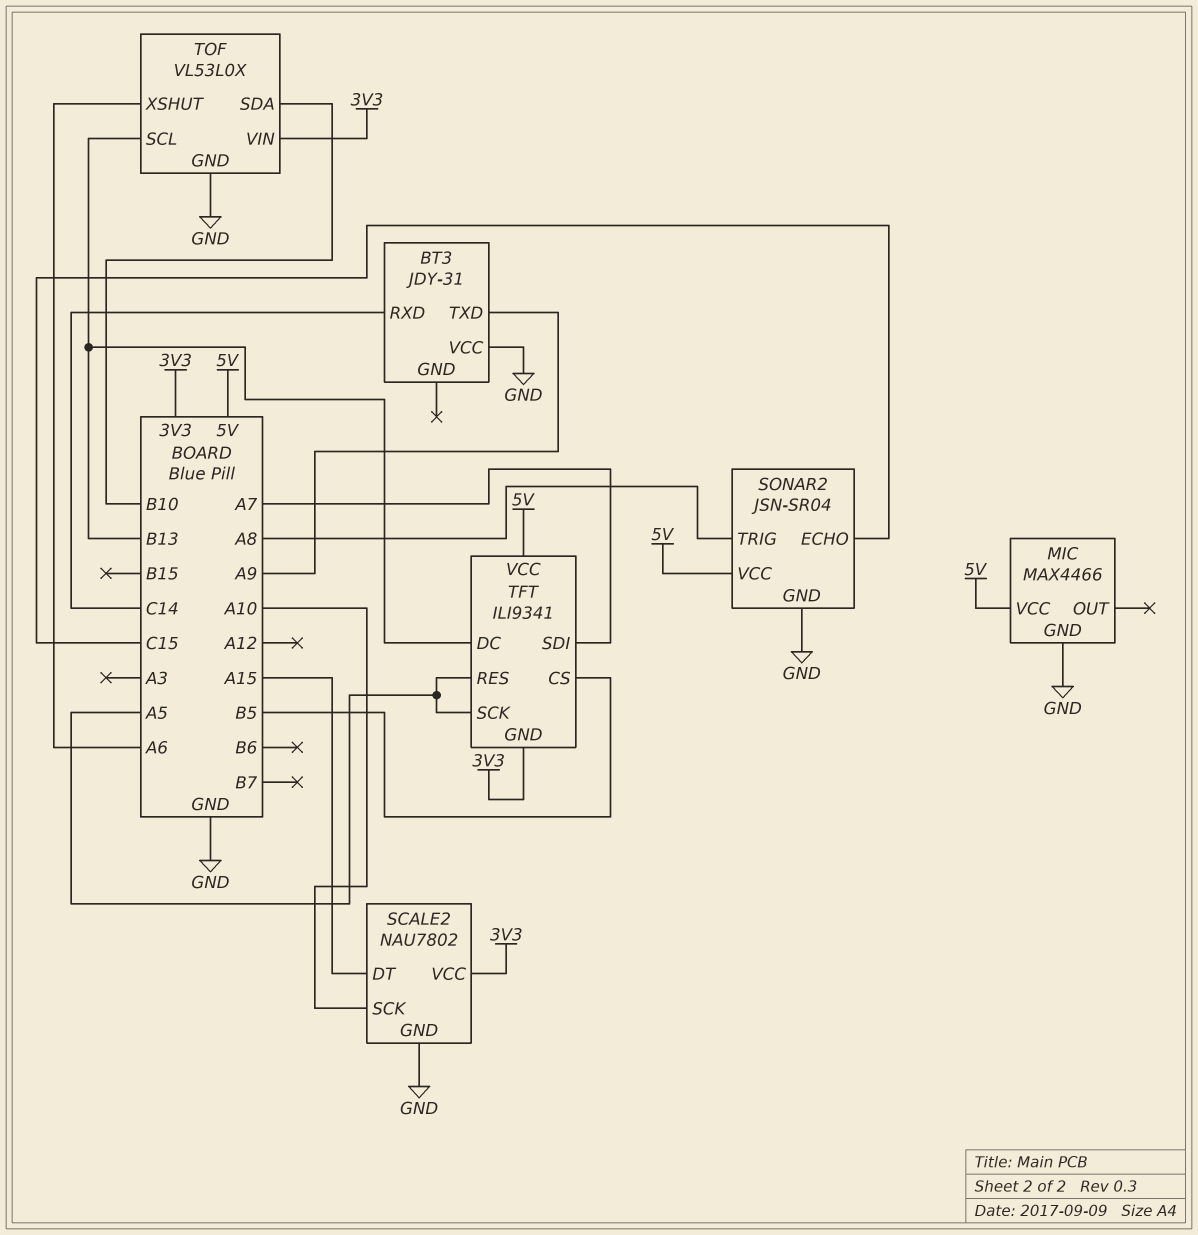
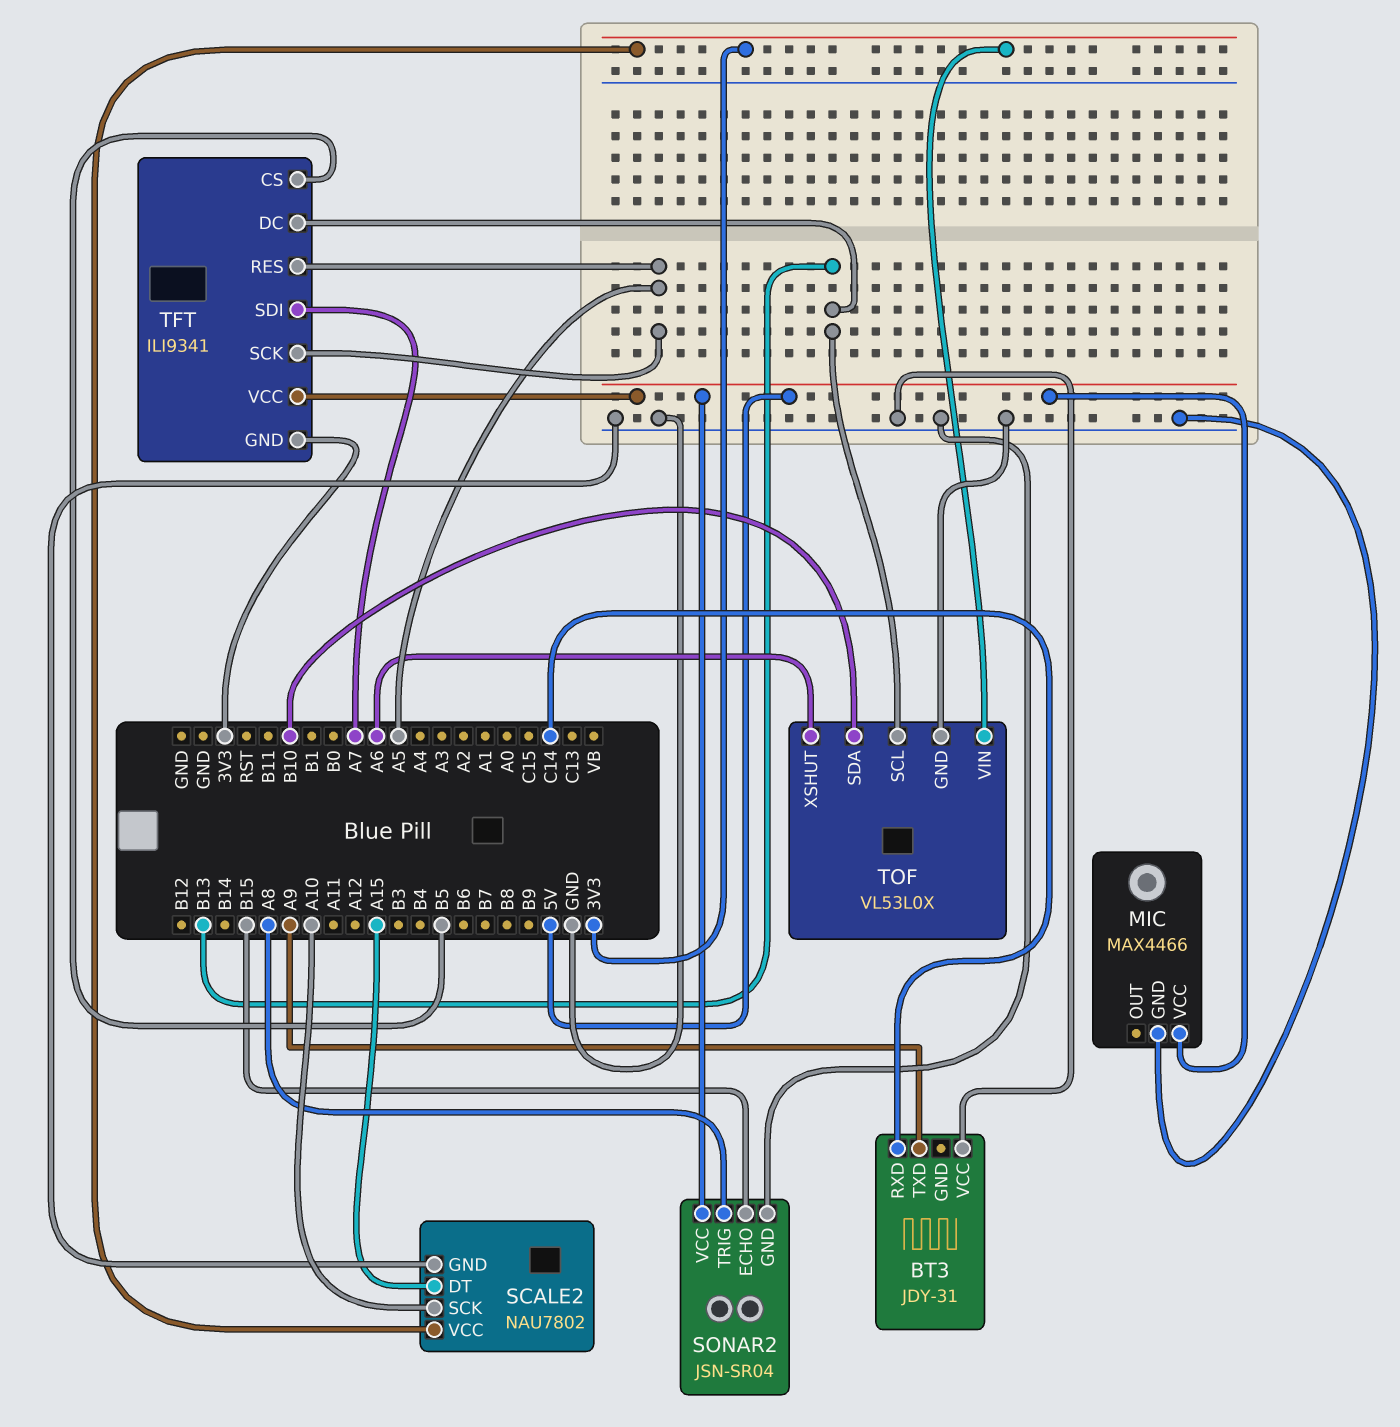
SONAR2 pin ECHO: C15 -> B15

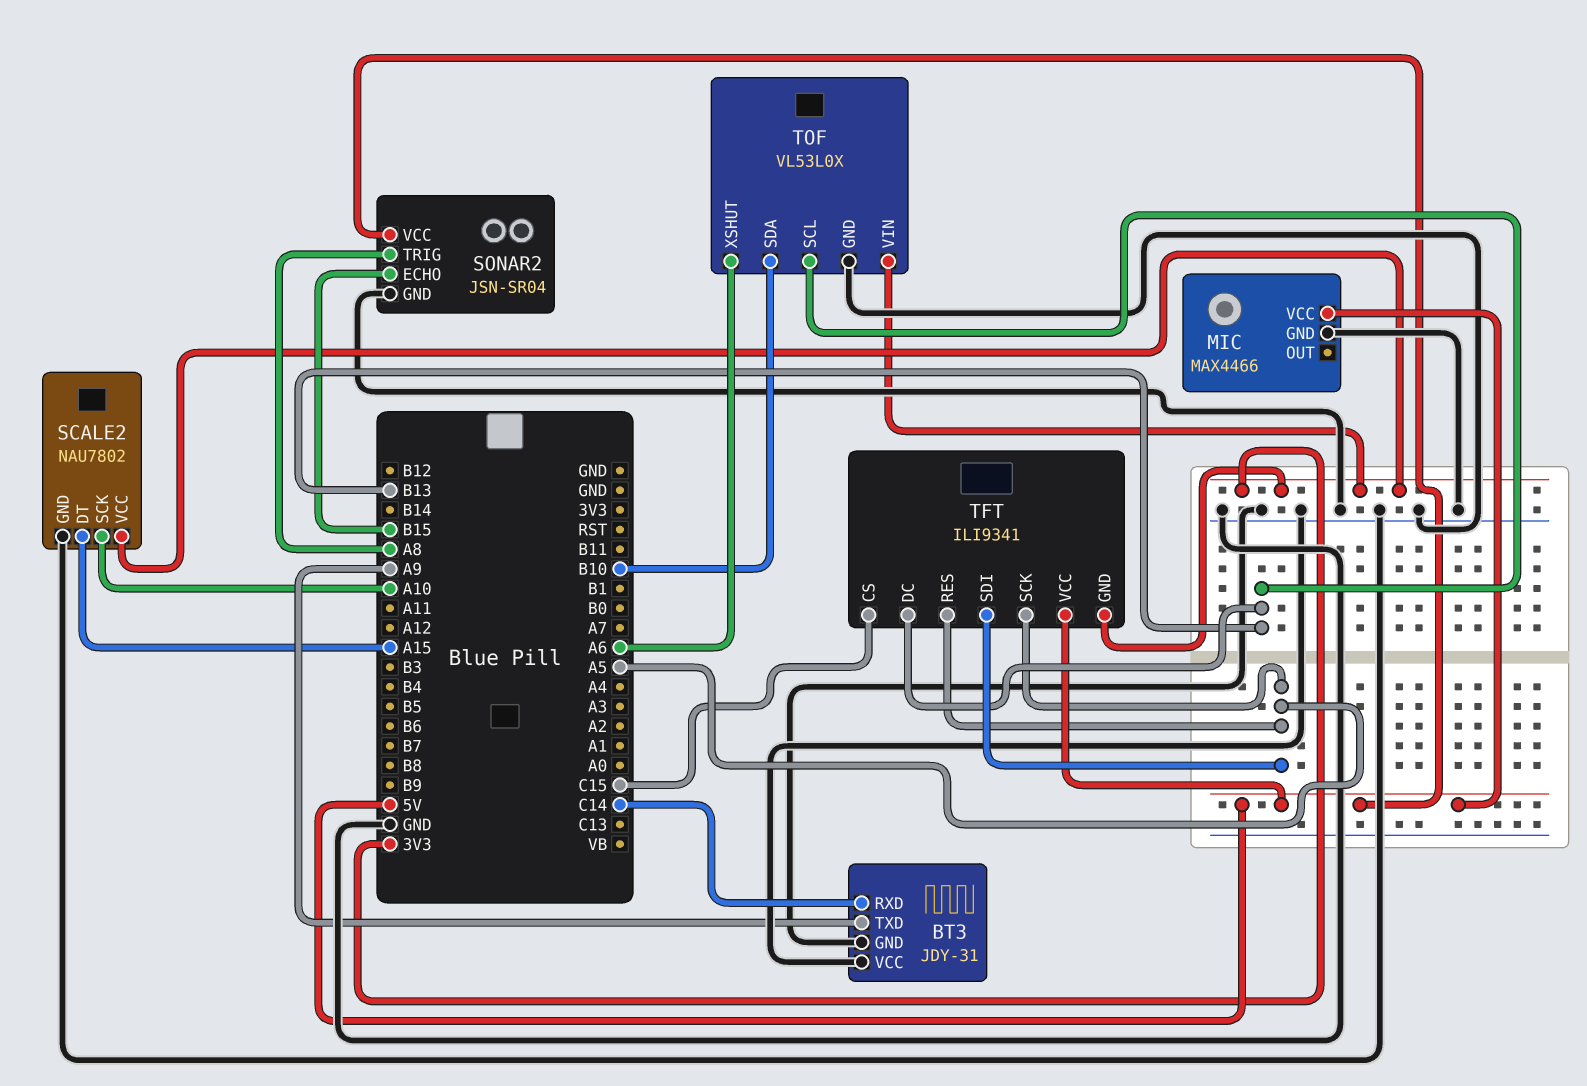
BT3 pin GND: none -> GND
TFT pin CS: B5 -> C15
TFT pin SDI: A7 -> A5

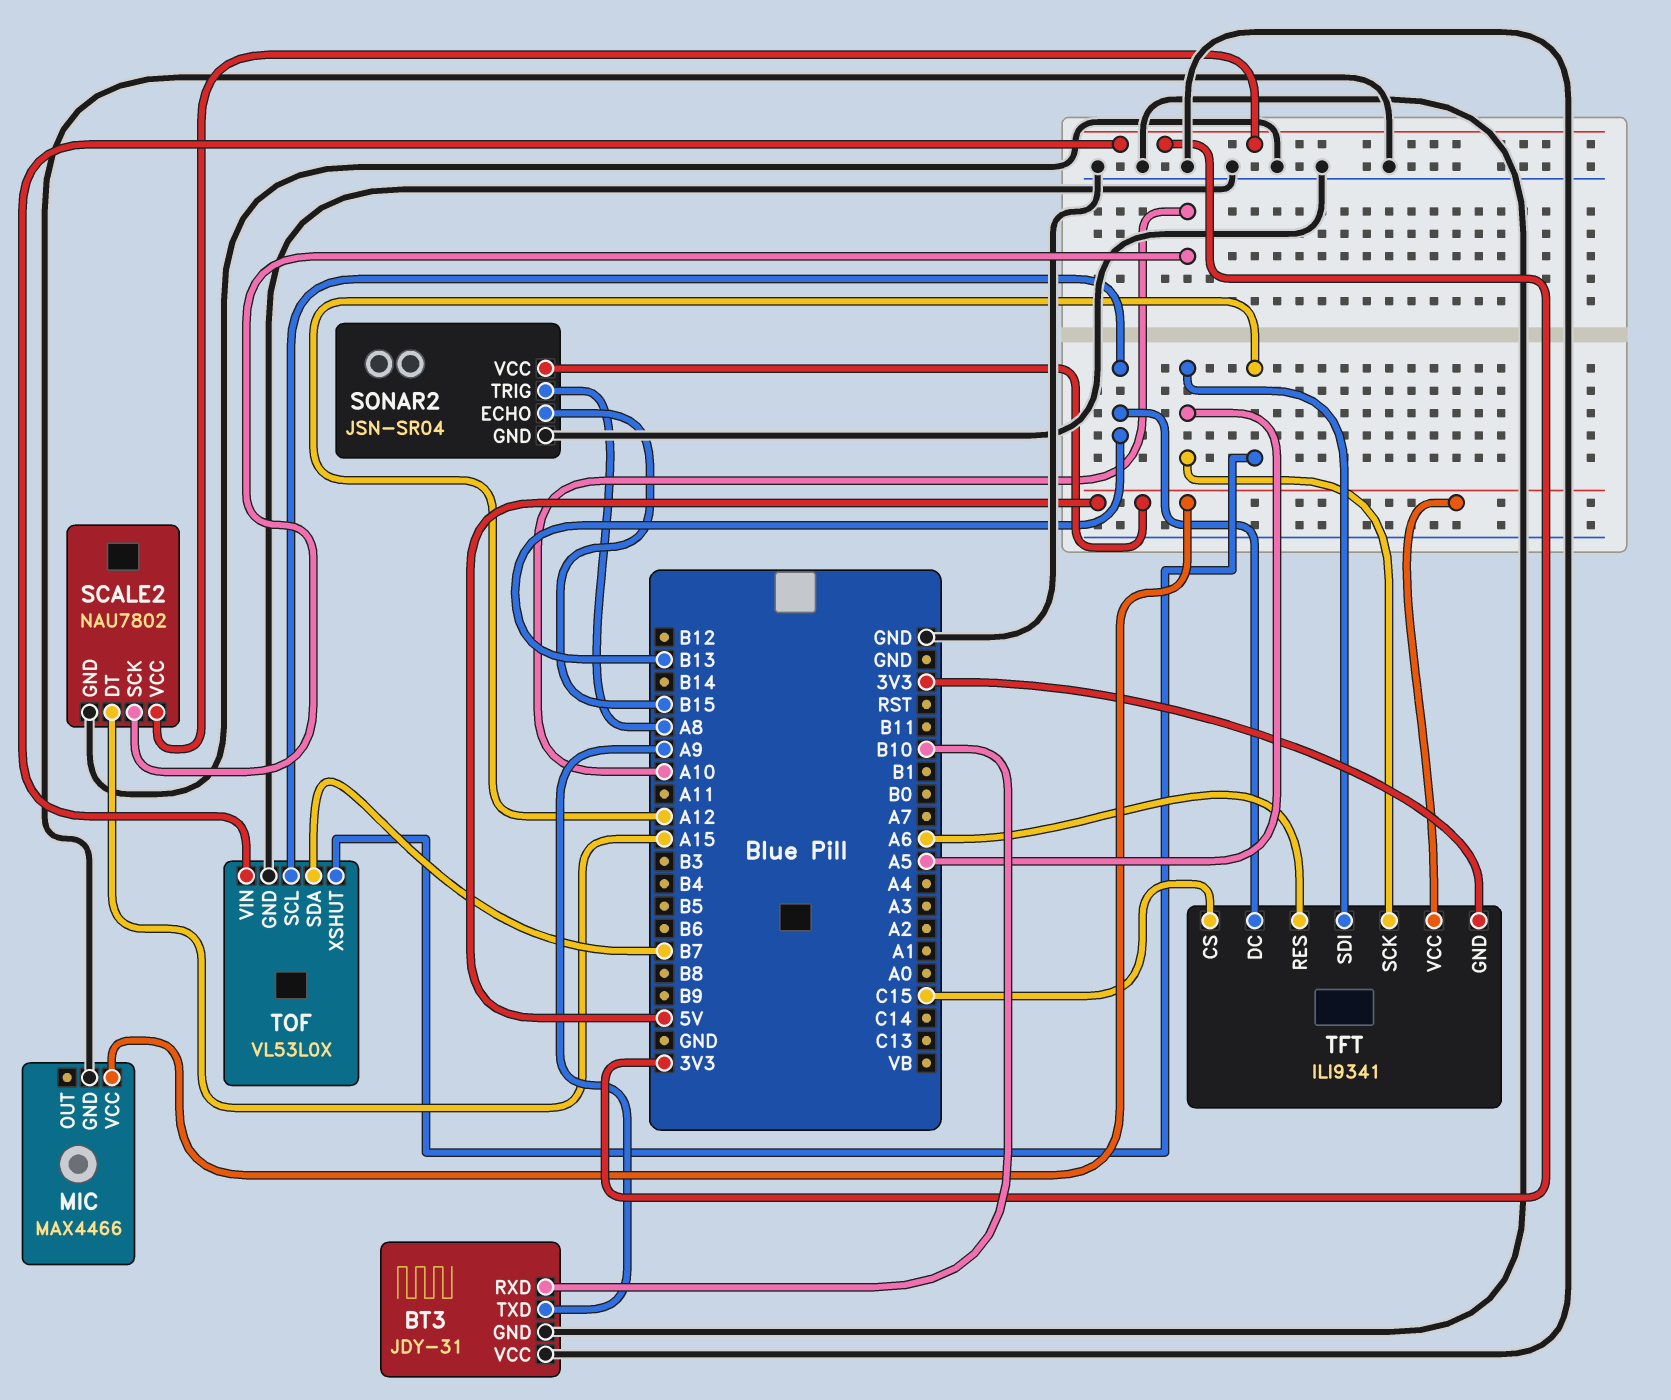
BT3 pin RXD: C14 -> B10
TFT pin RES: A5 -> A6
TOF pin SDA: B10 -> B7
TOF pin XSHUT: A6 -> A12

